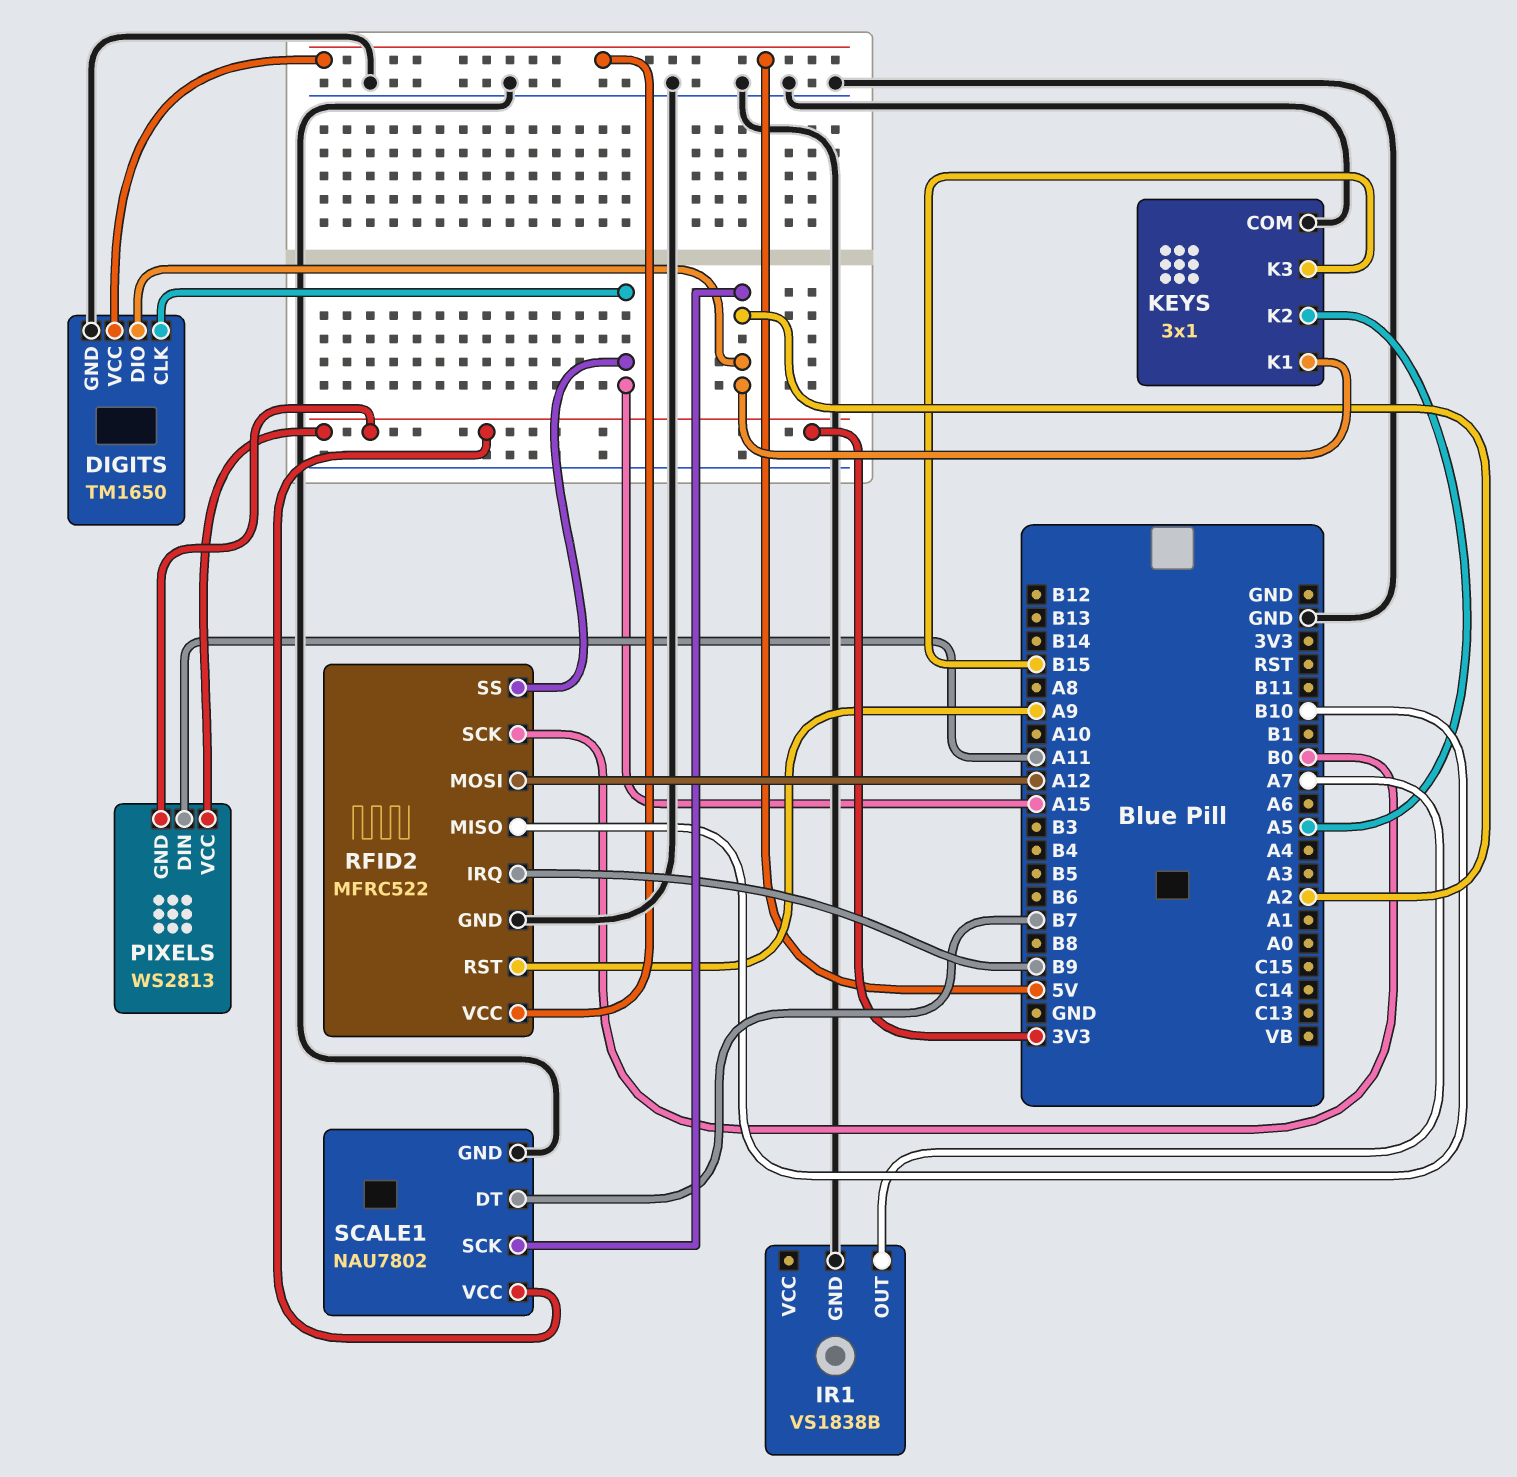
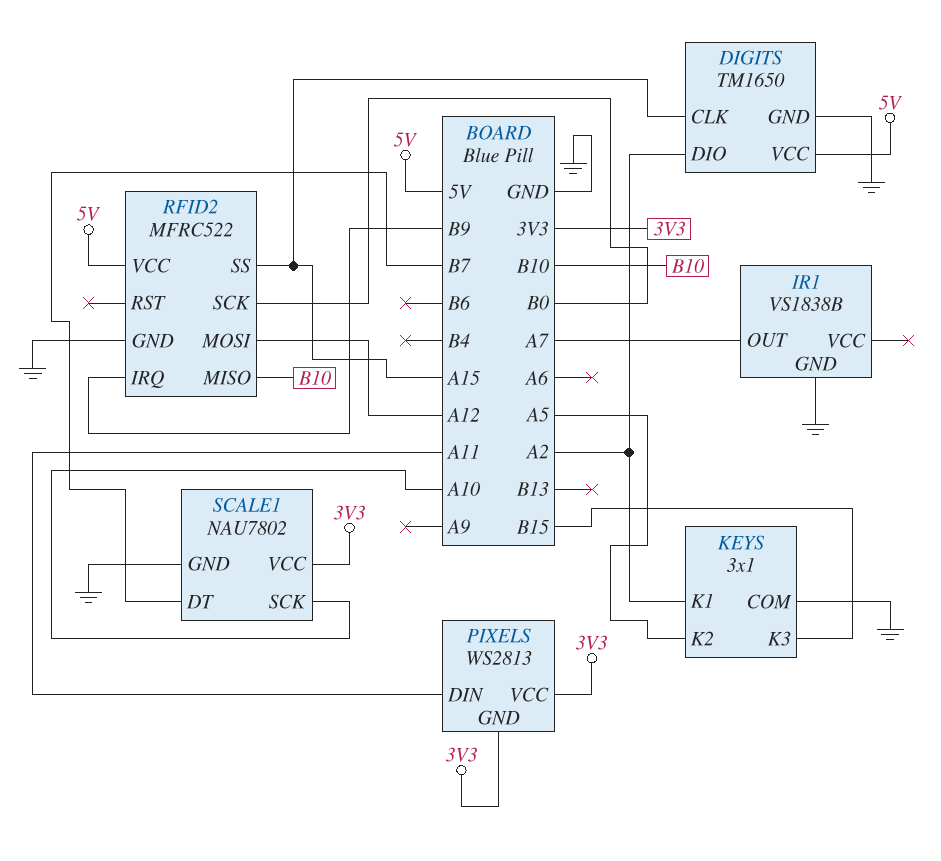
RFID2 pin RST: A9 -> none
SCALE1 pin SCK: A2 -> A10

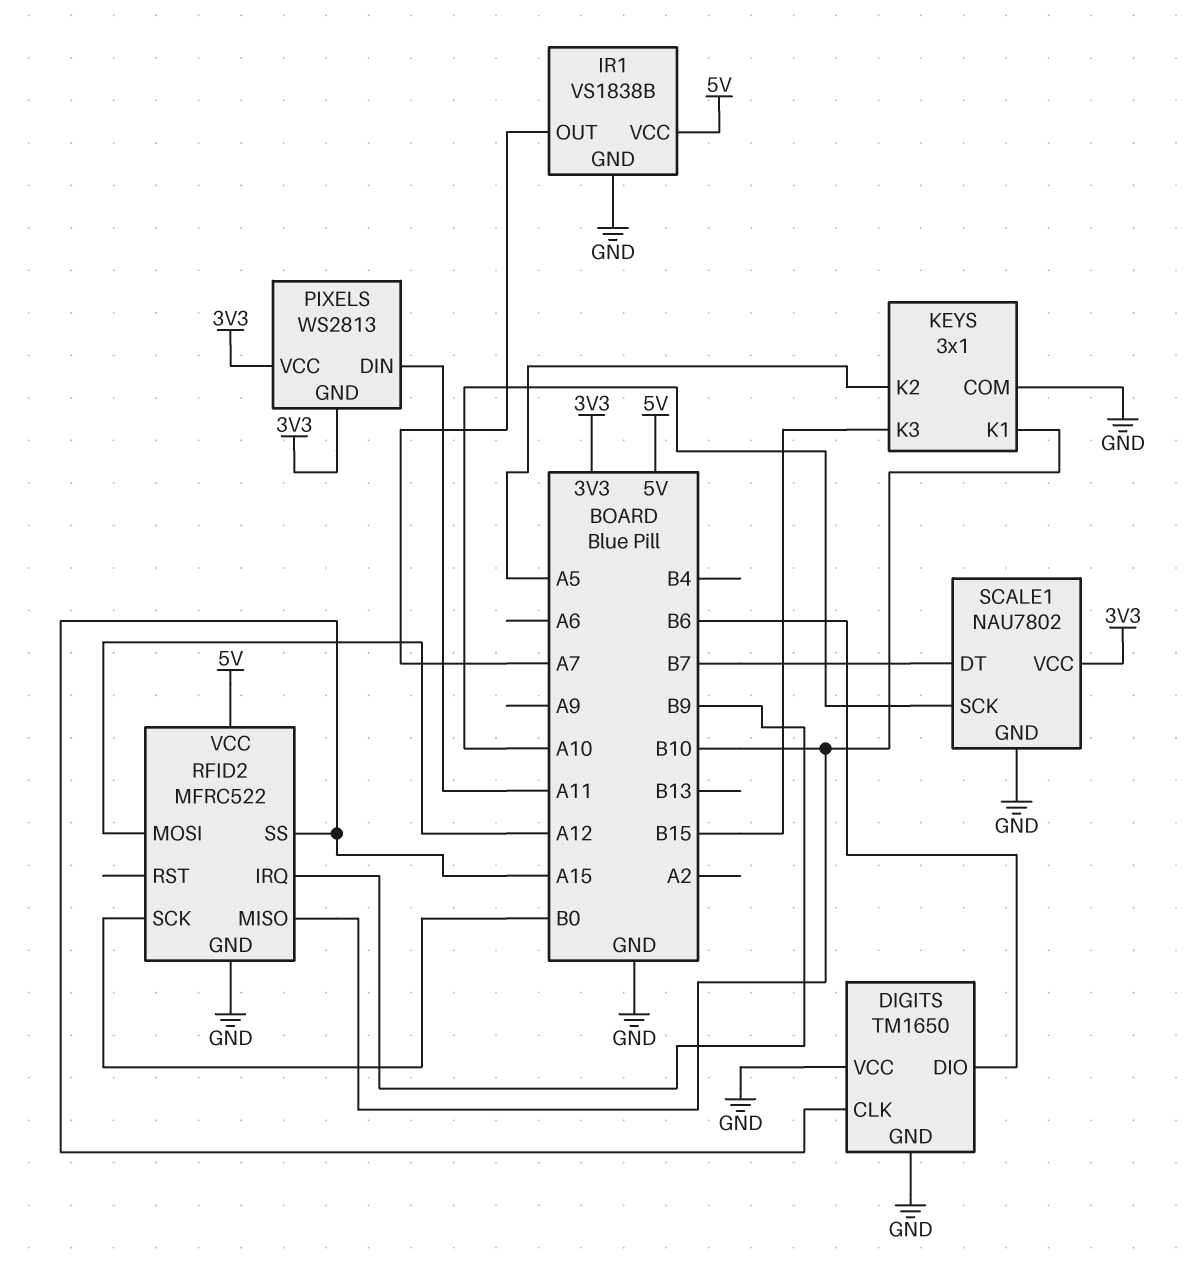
DIGITS pin DIO: A2 -> B6
DIGITS pin VCC: 5V -> GND
IR1 pin VCC: none -> 5V
KEYS pin K1: A2 -> B10

